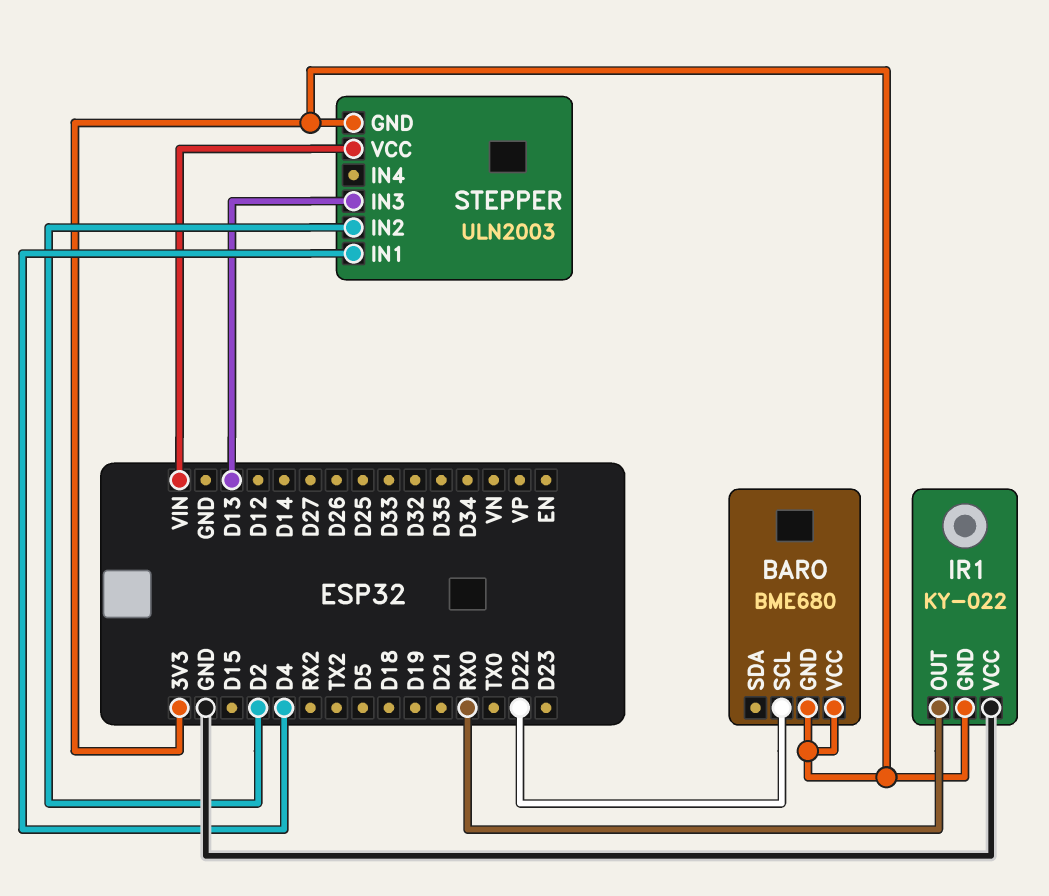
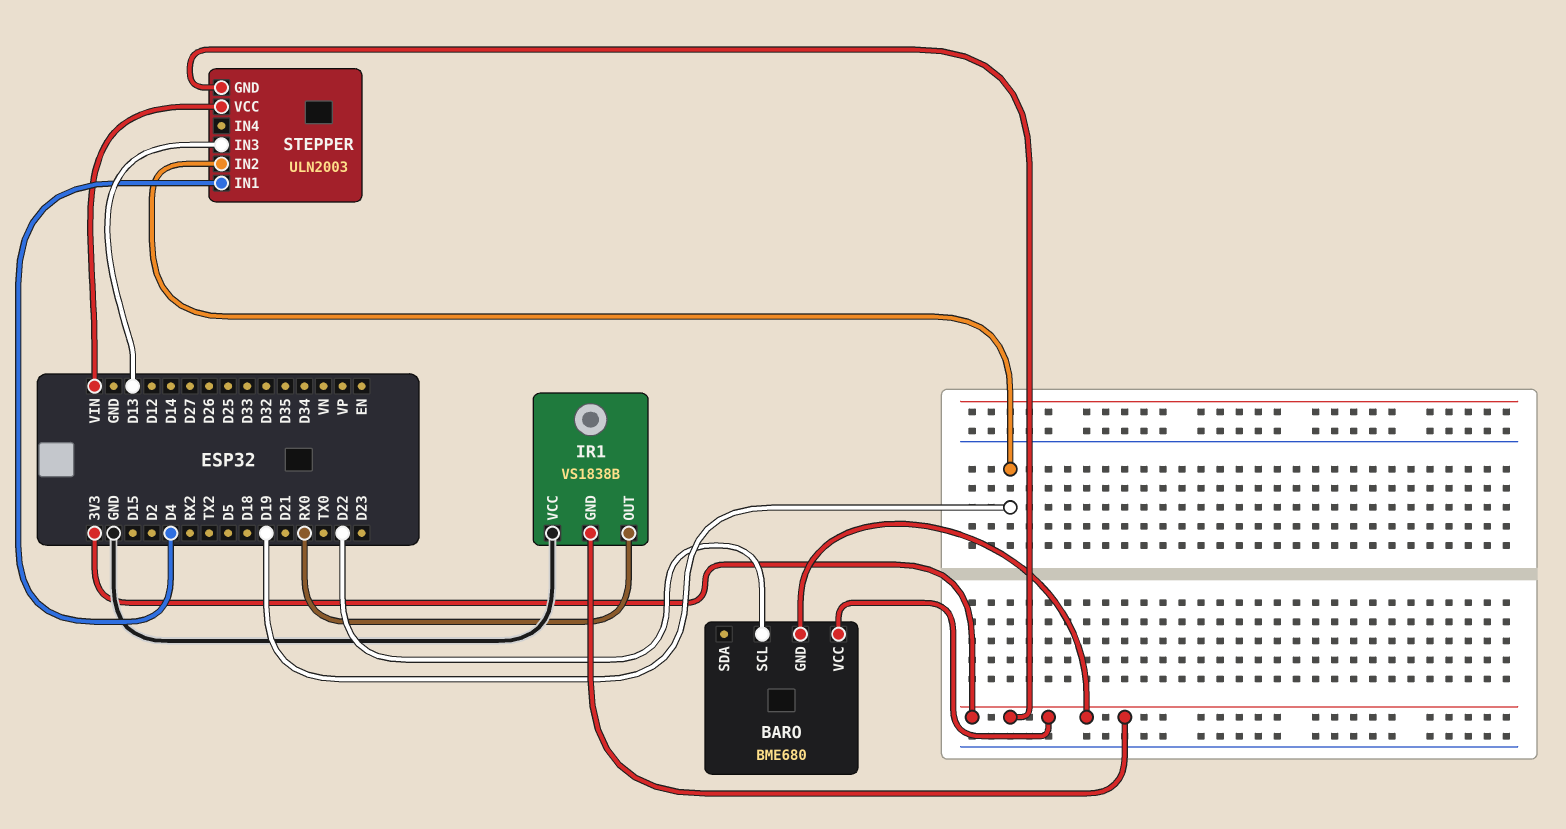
IR1: KY-022 -> VS1838B
STEPPER pin IN2: D2 -> D19

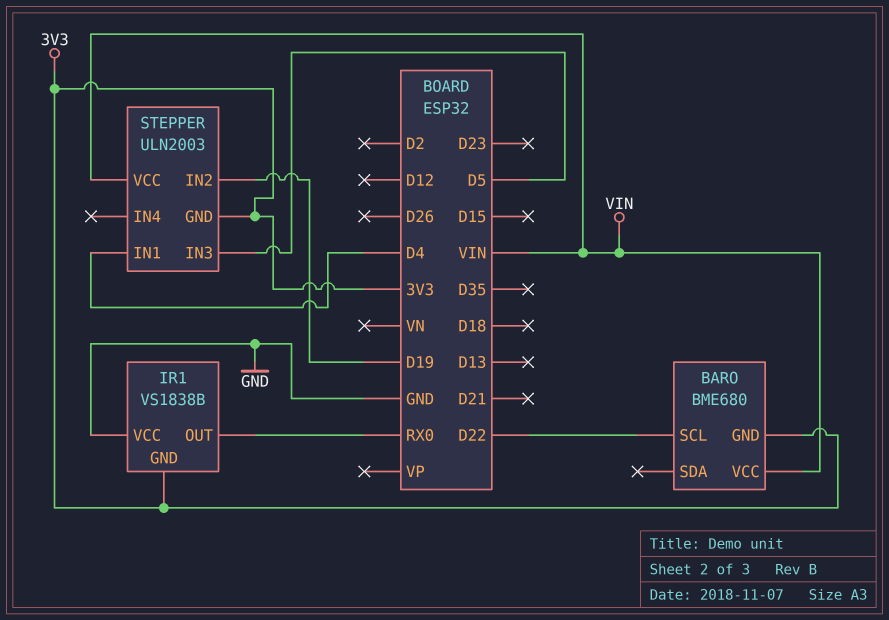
BARO pin VCC: 3V3 -> VIN
STEPPER pin IN3: D13 -> D5

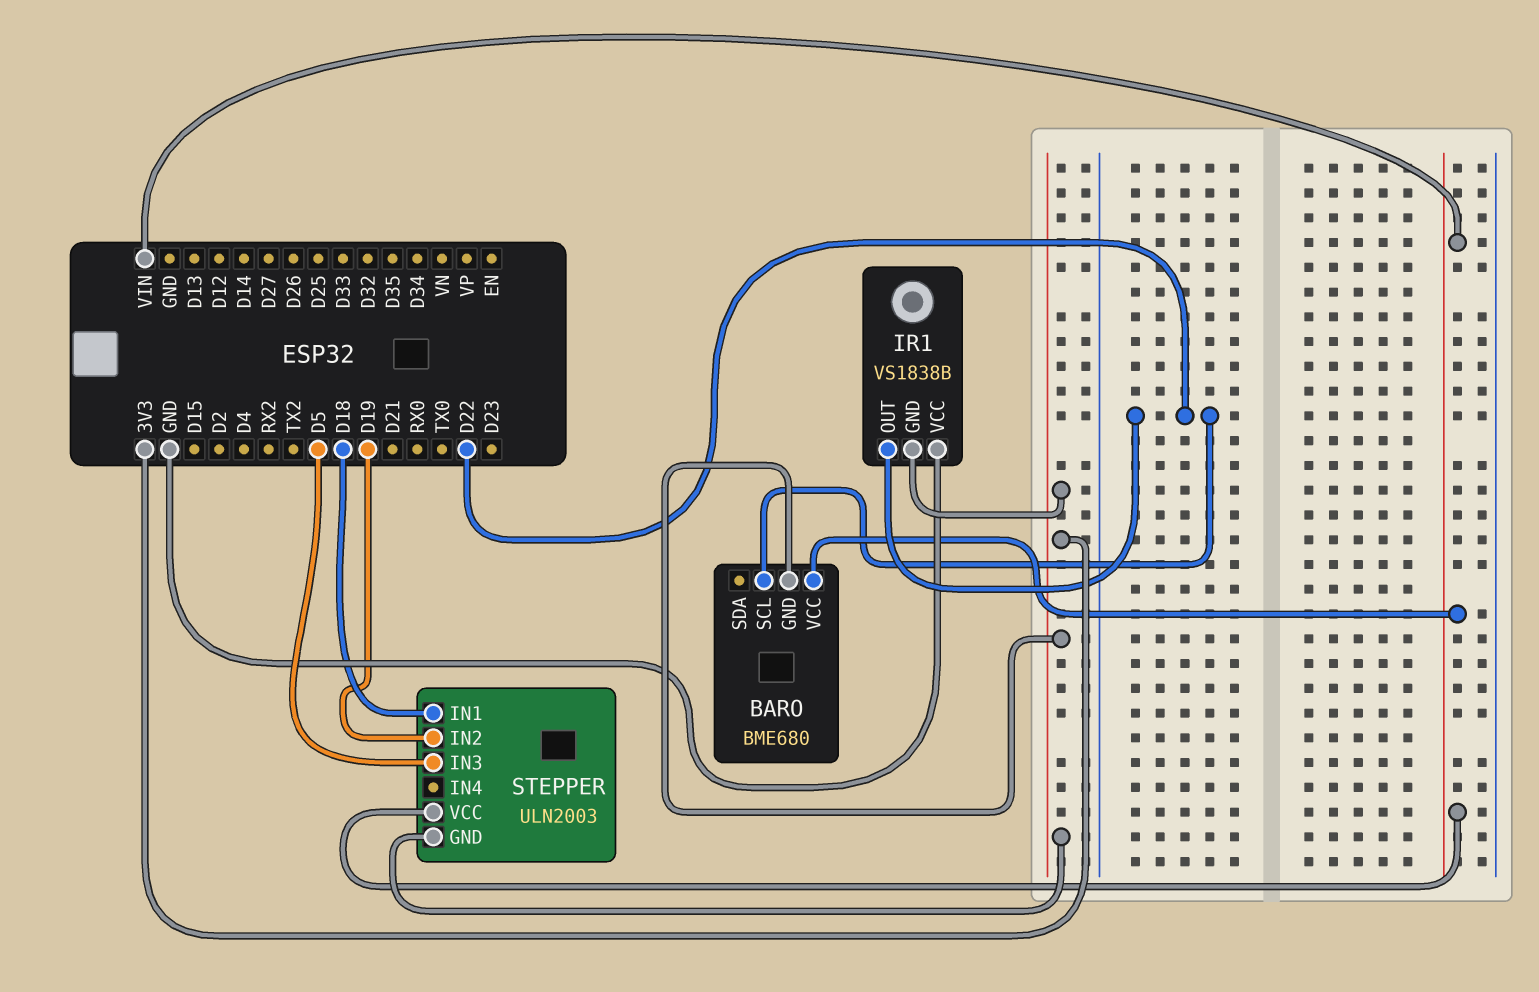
IR1 pin OUT: RX0 -> D22
STEPPER pin IN1: D4 -> D18

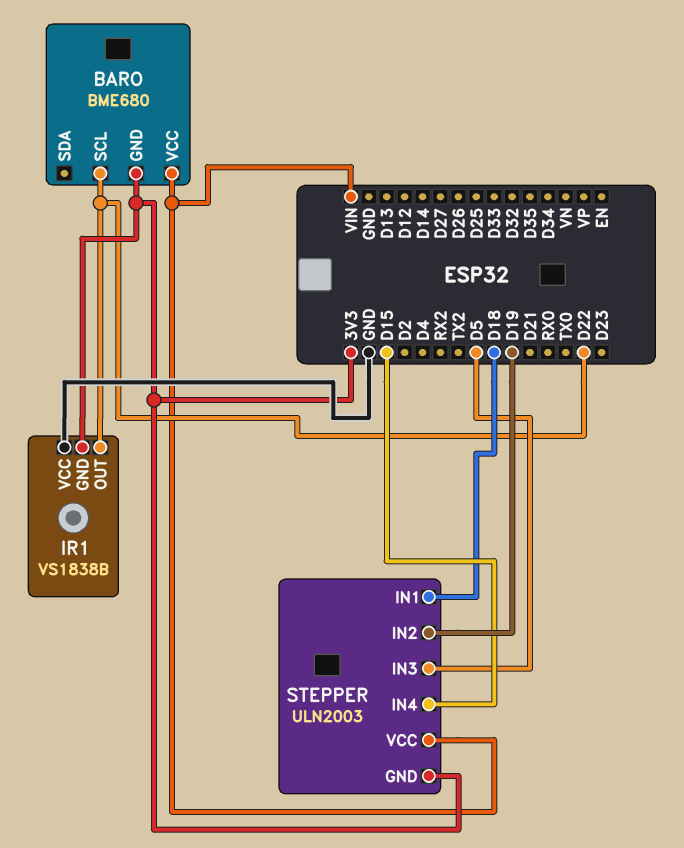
STEPPER pin IN4: none -> D15

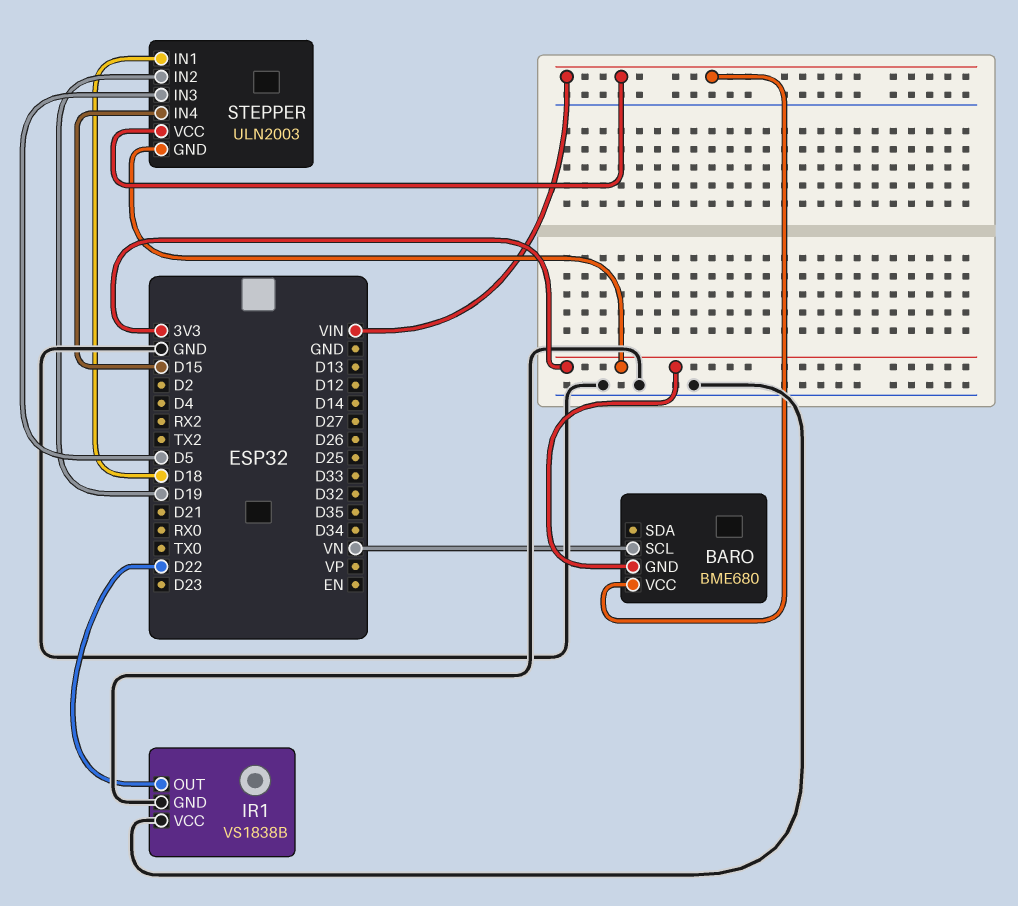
BARO pin SCL: D22 -> VN
IR1 pin GND: 3V3 -> GND

